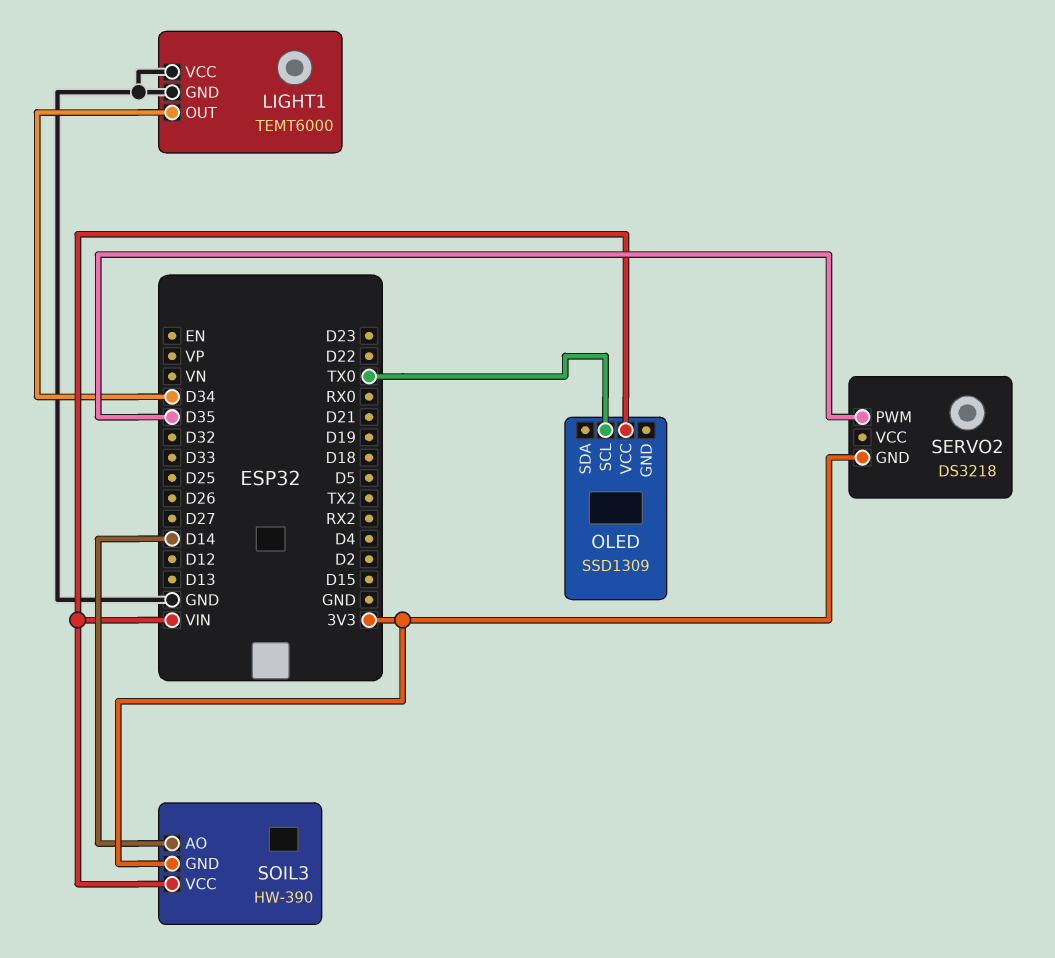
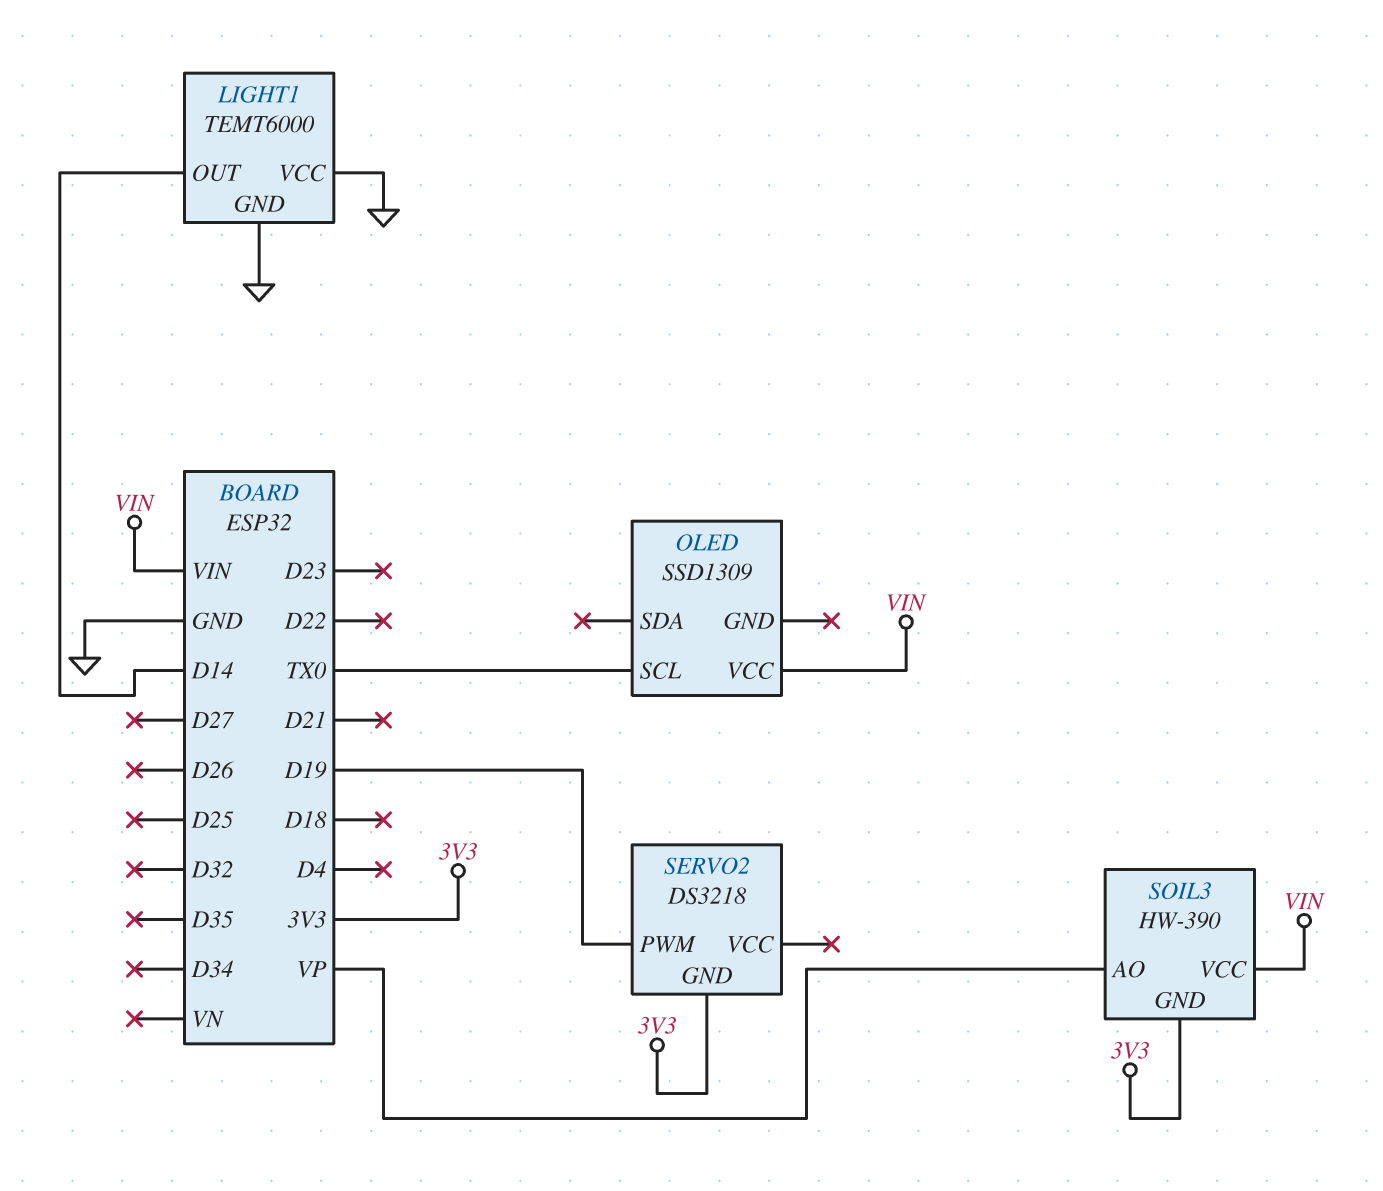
LIGHT1 pin OUT: D34 -> D14
SERVO2 pin PWM: D35 -> D19
SOIL3 pin AO: D14 -> VP

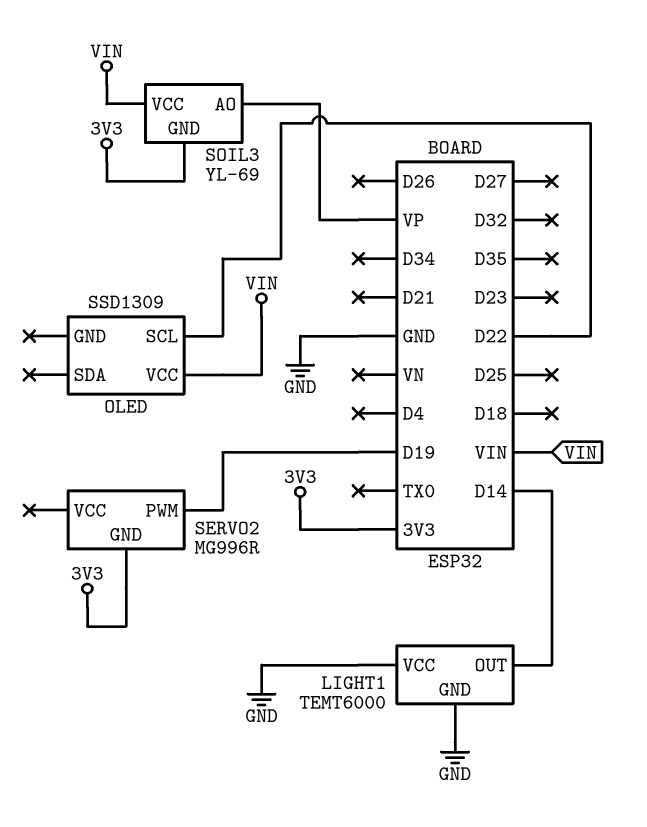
OLED pin SCL: TX0 -> D22
SERVO2: DS3218 -> MG996R
SOIL3: HW-390 -> YL-69

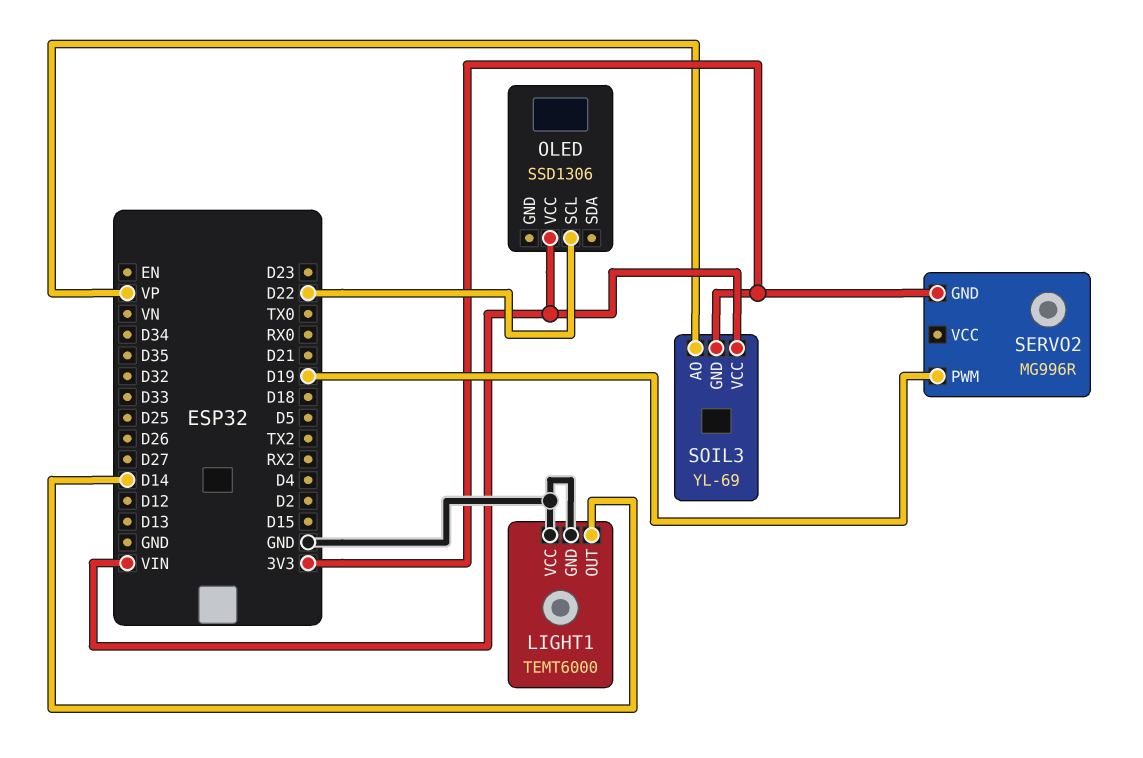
OLED: SSD1309 -> SSD1306

